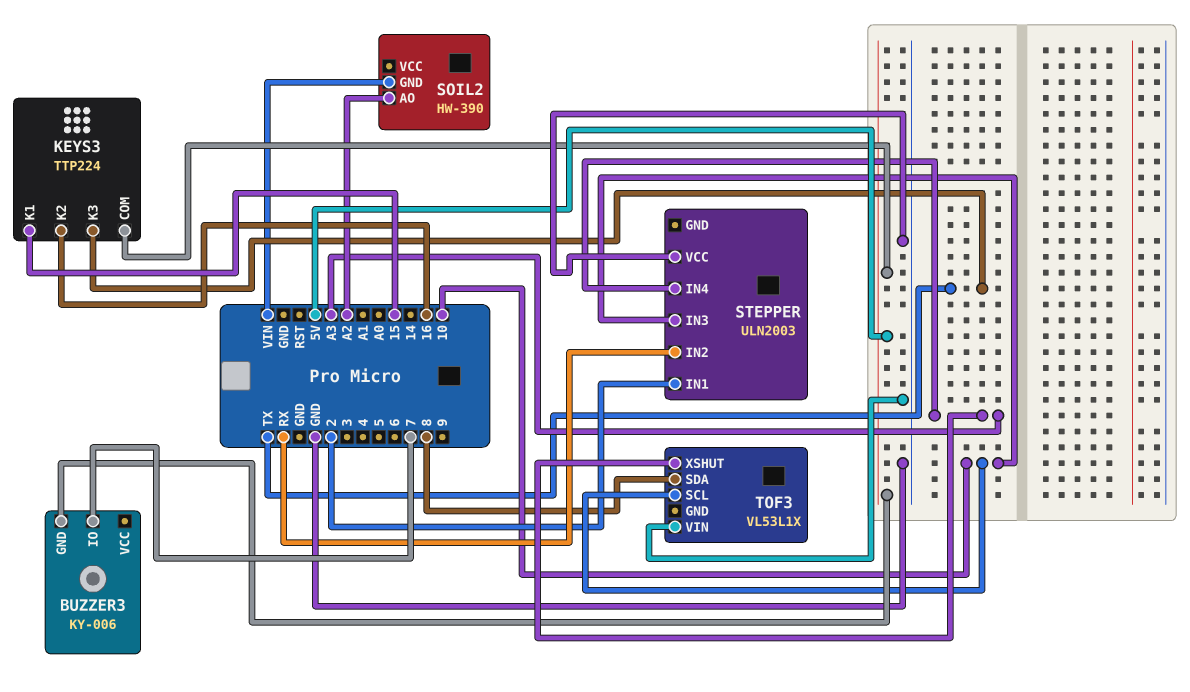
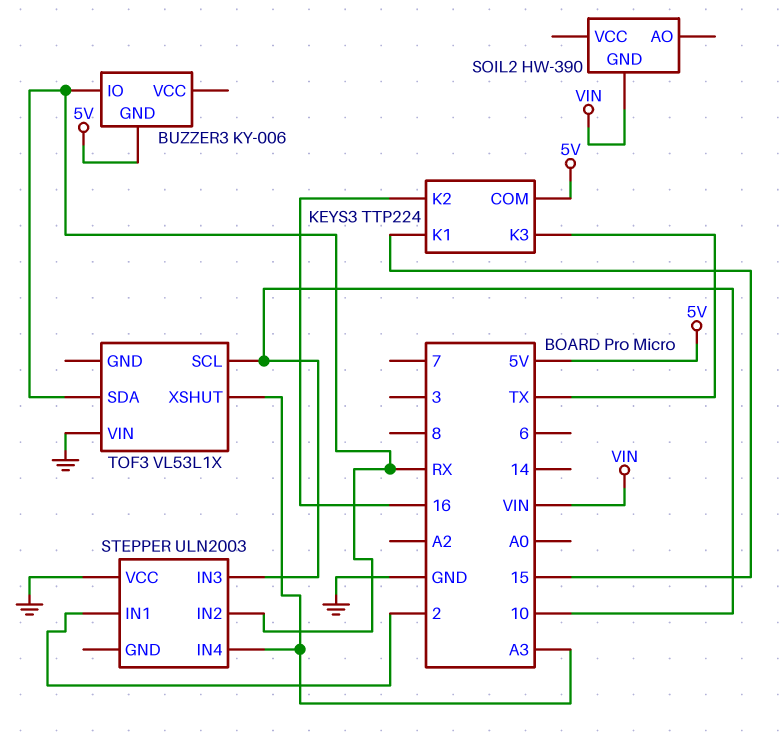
BUZZER3 pin IO: 7 -> RX
SOIL2 pin AO: A2 -> none
TOF3 pin SDA: 8 -> RX

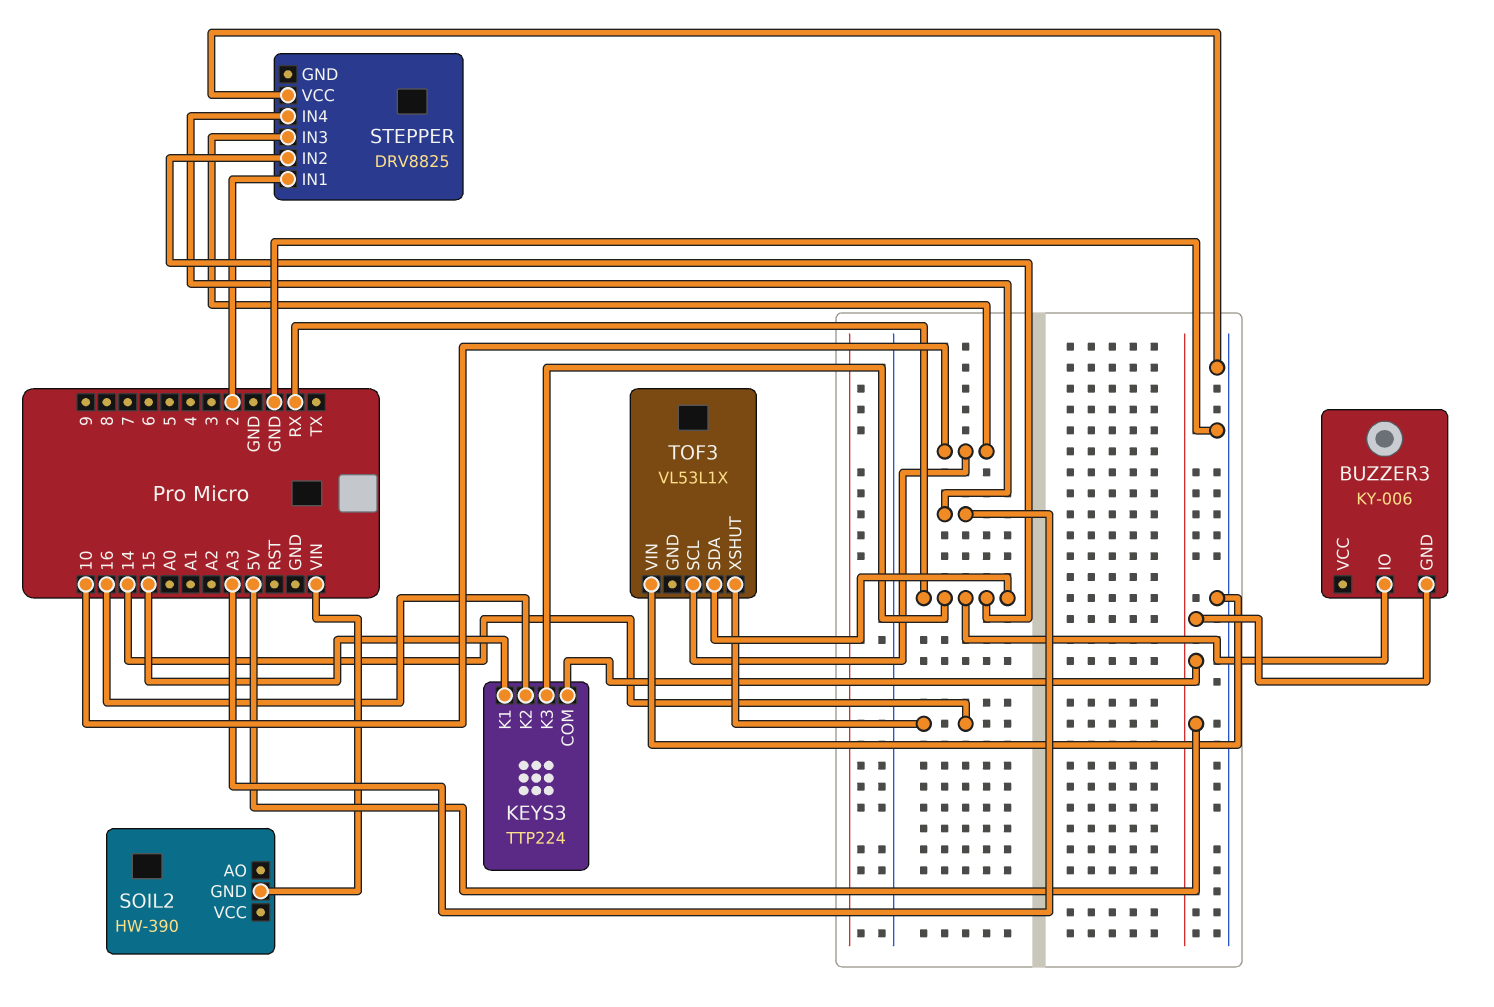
KEYS3 pin K3: TX -> RX
STEPPER: ULN2003 -> DRV8825
TOF3 pin XSHUT: A3 -> 14

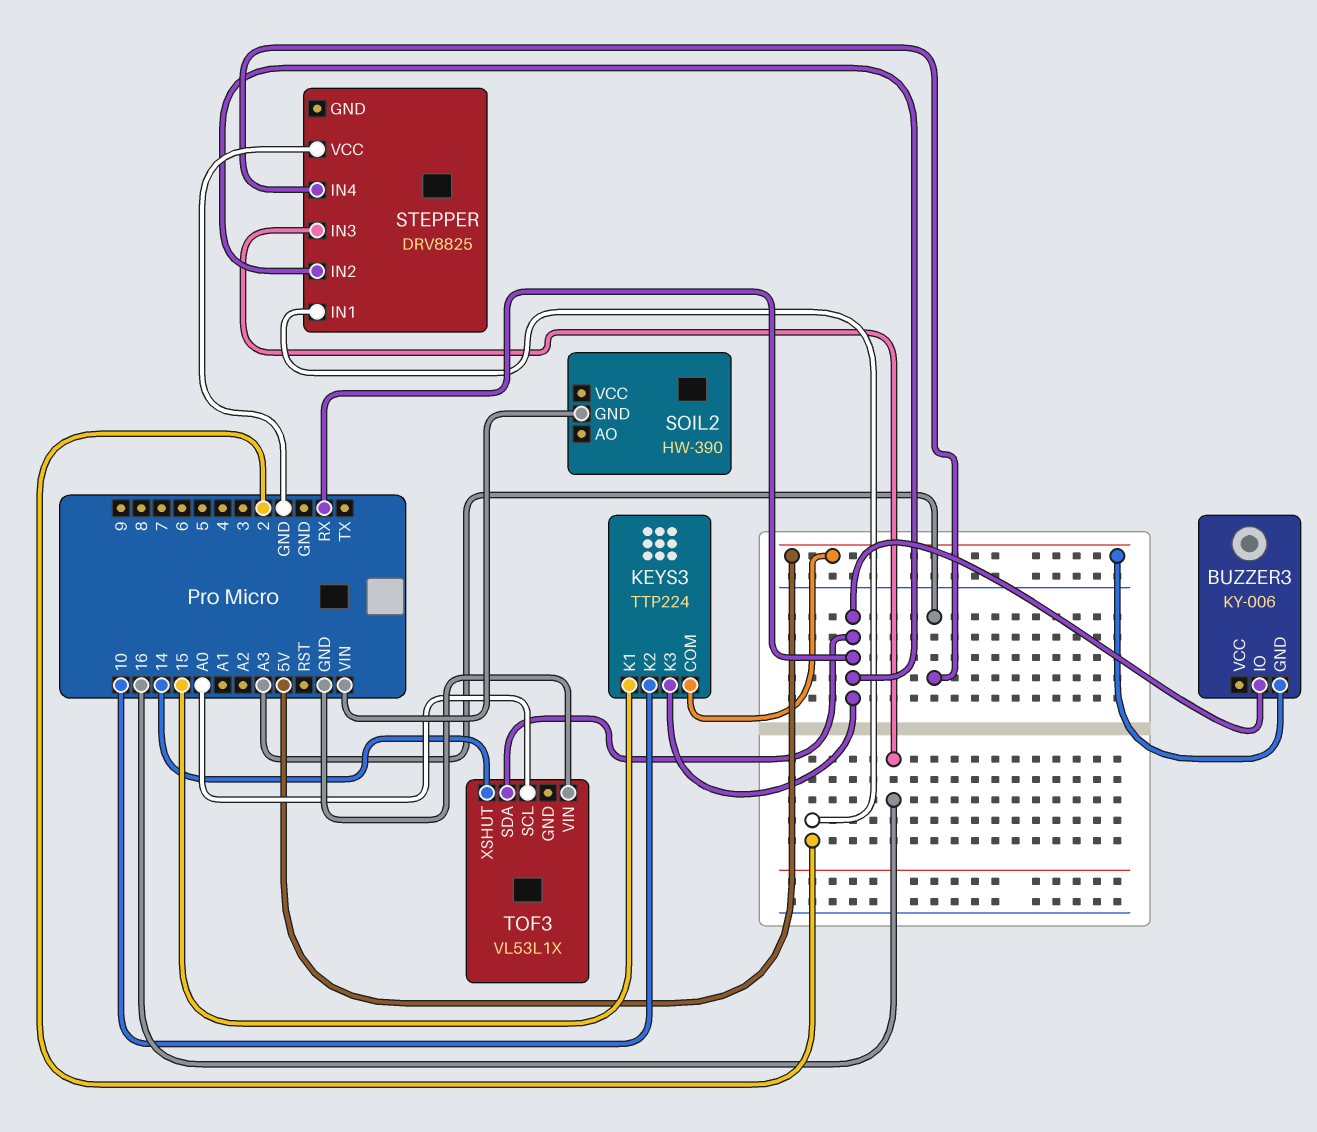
KEYS3 pin K2: 16 -> 10
STEPPER pin IN3: 10 -> 16
TOF3 pin SCL: 10 -> A0

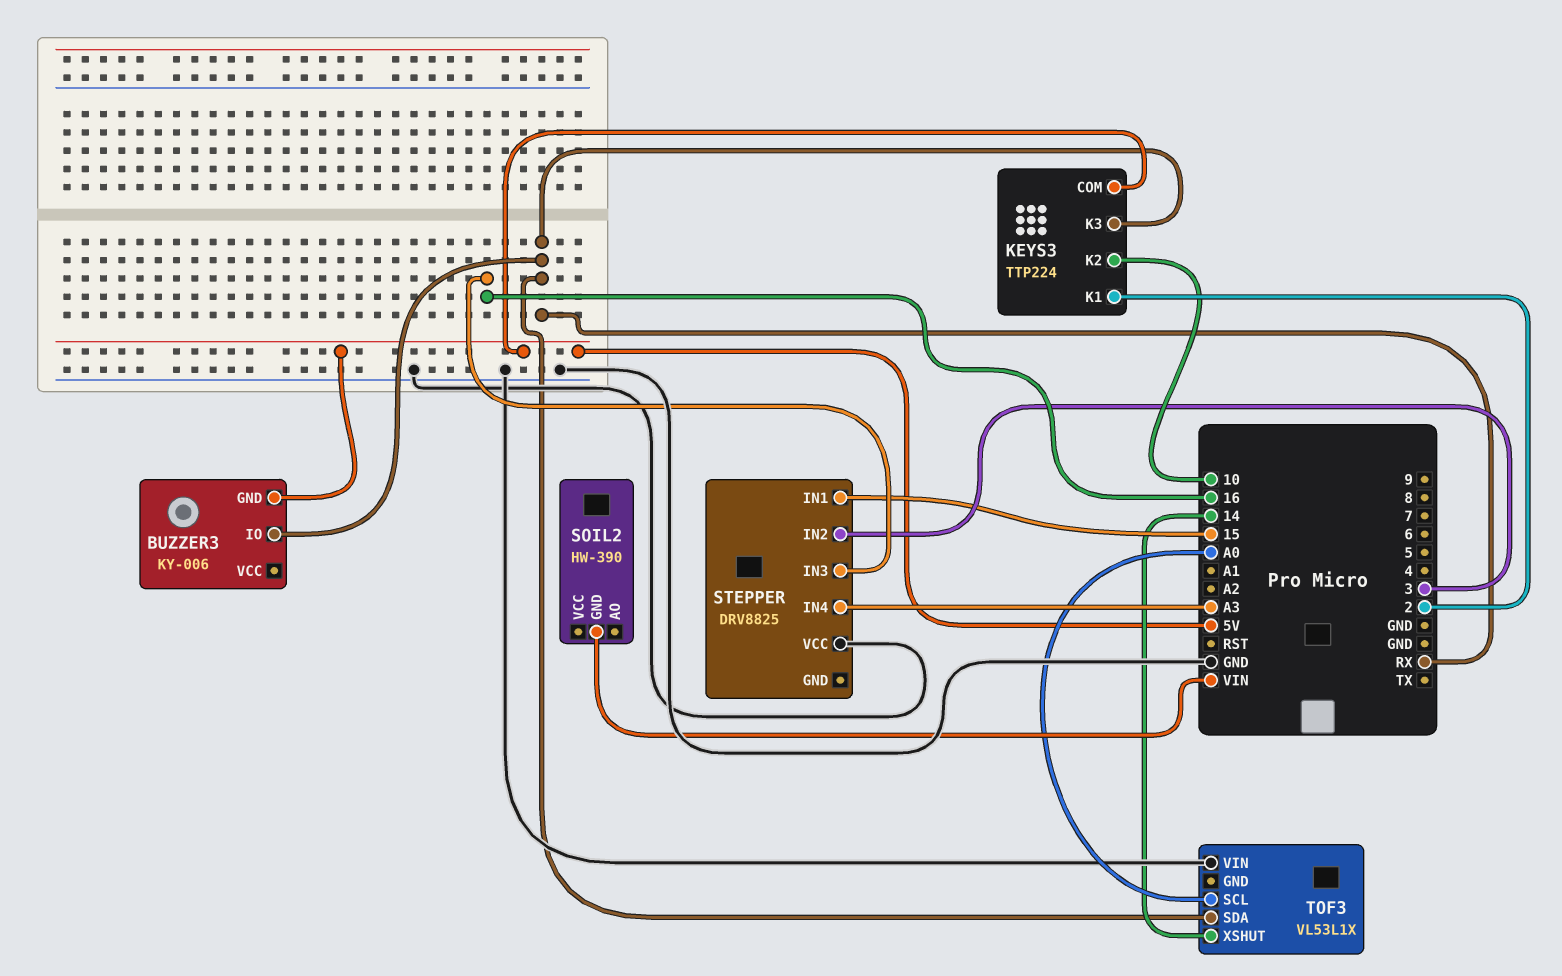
KEYS3 pin K1: 15 -> 2
STEPPER pin IN1: 2 -> 15
STEPPER pin IN2: RX -> 3

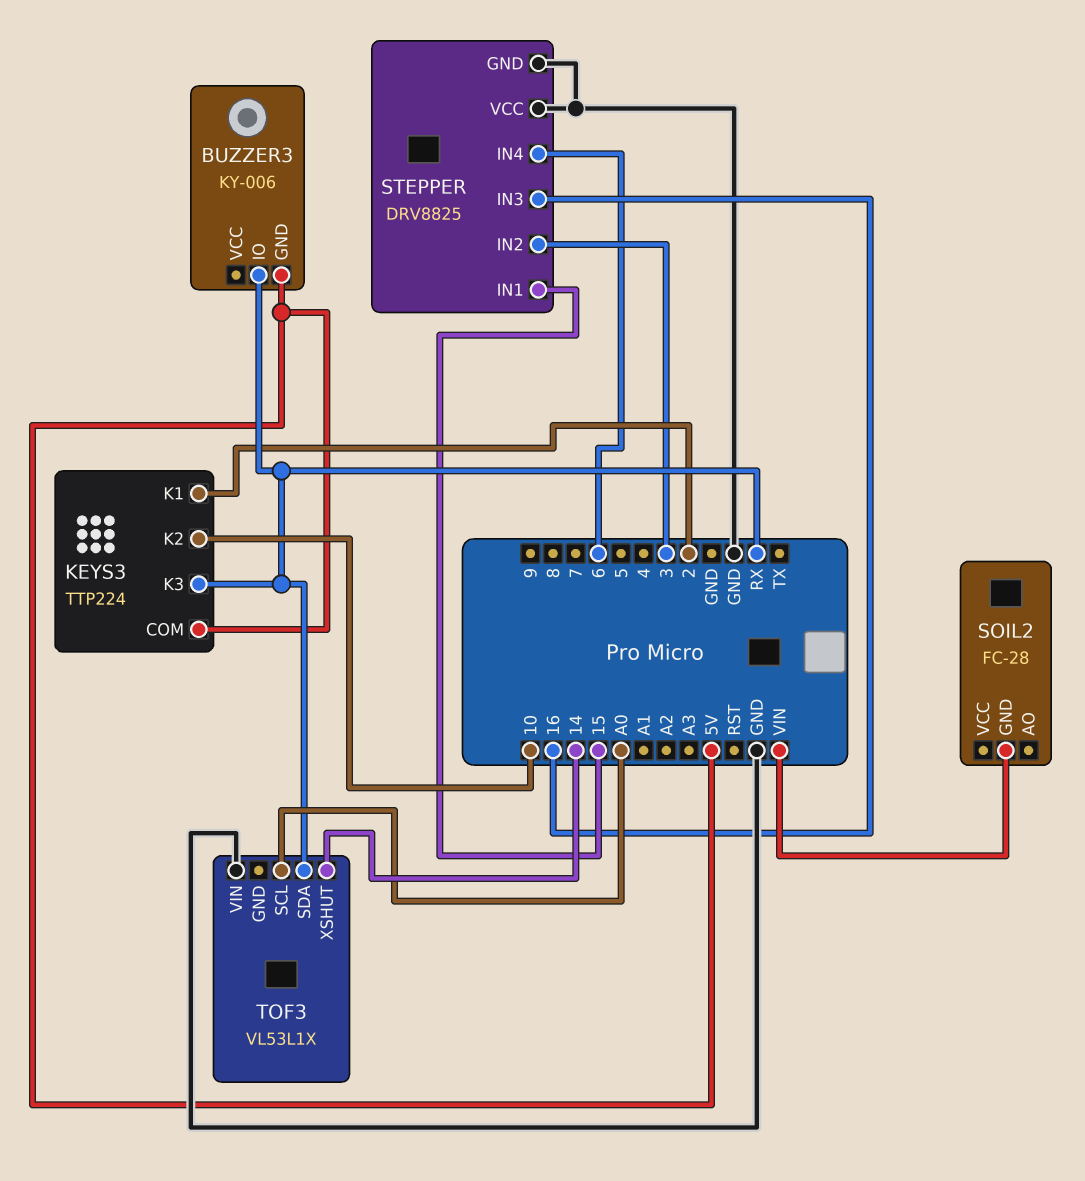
SOIL2: HW-390 -> FC-28
STEPPER pin GND: none -> GND
STEPPER pin IN4: A3 -> 6

